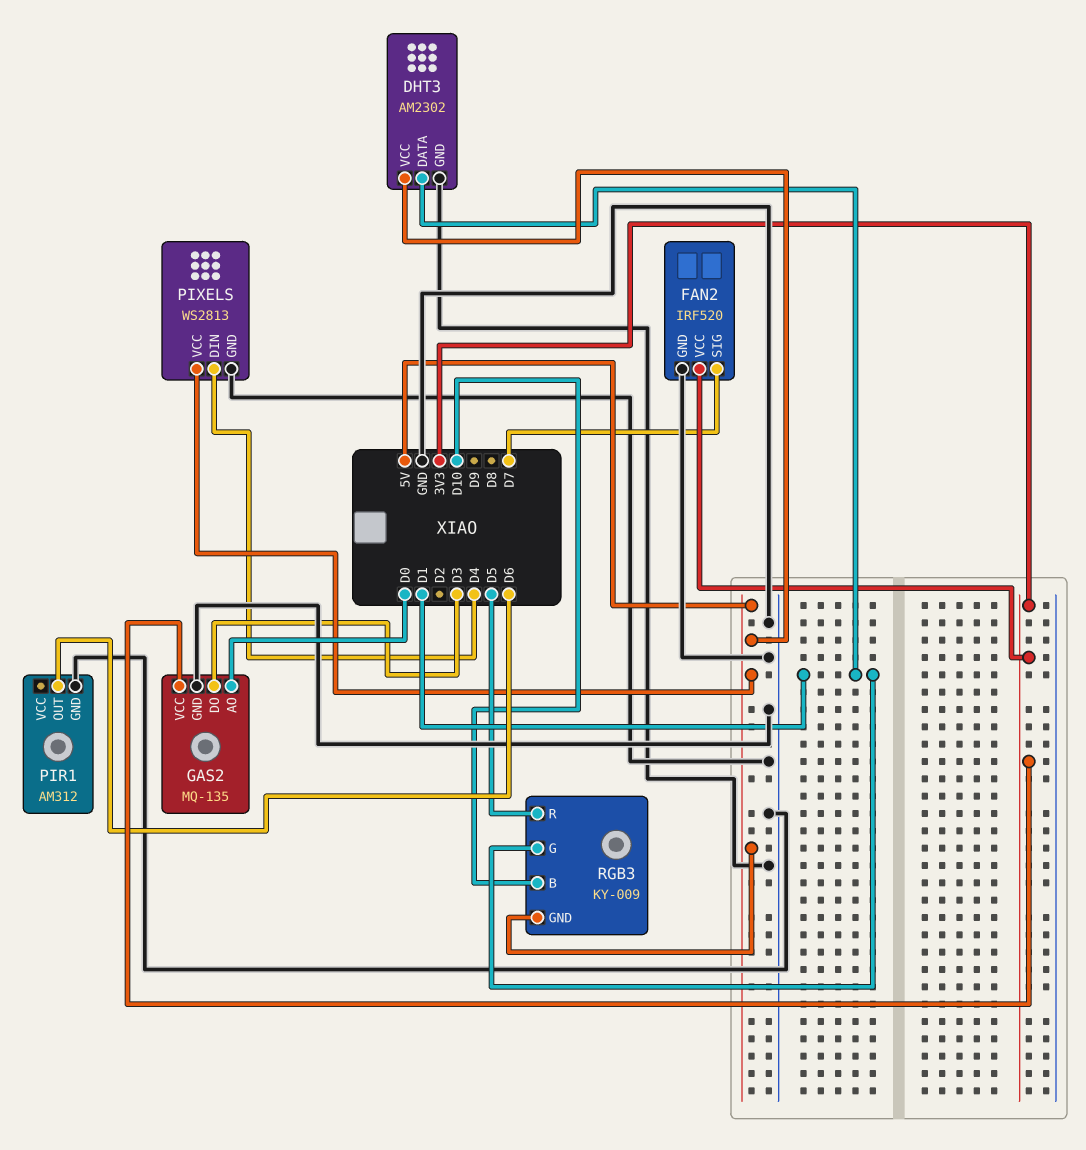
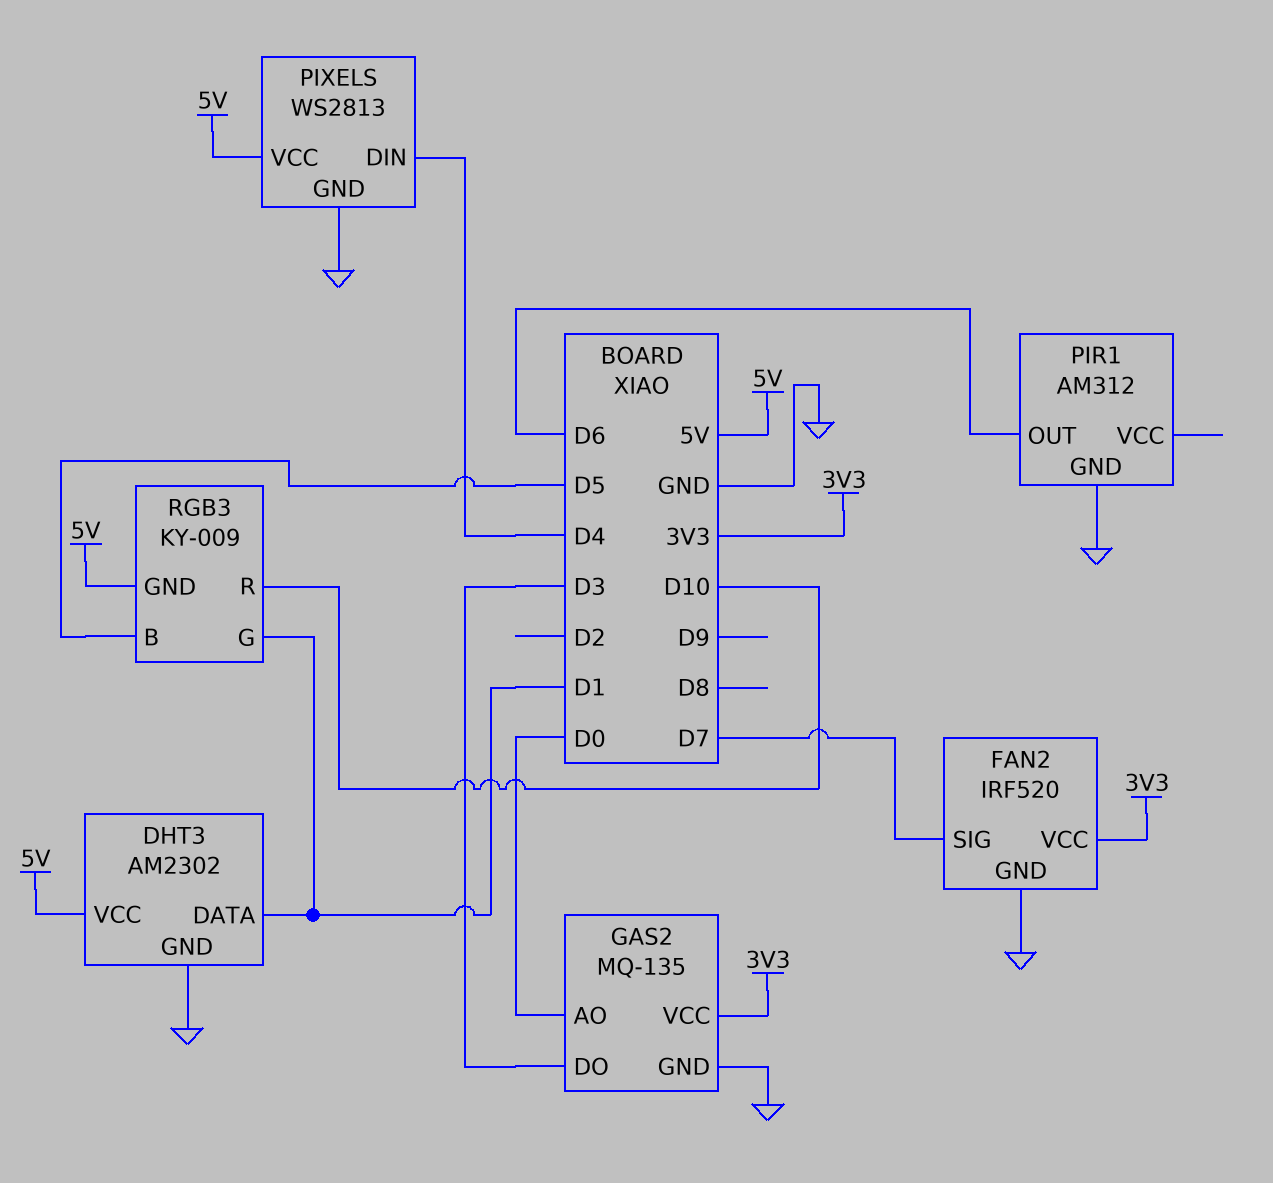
RGB3 pin B: D10 -> D5
RGB3 pin R: D5 -> D10

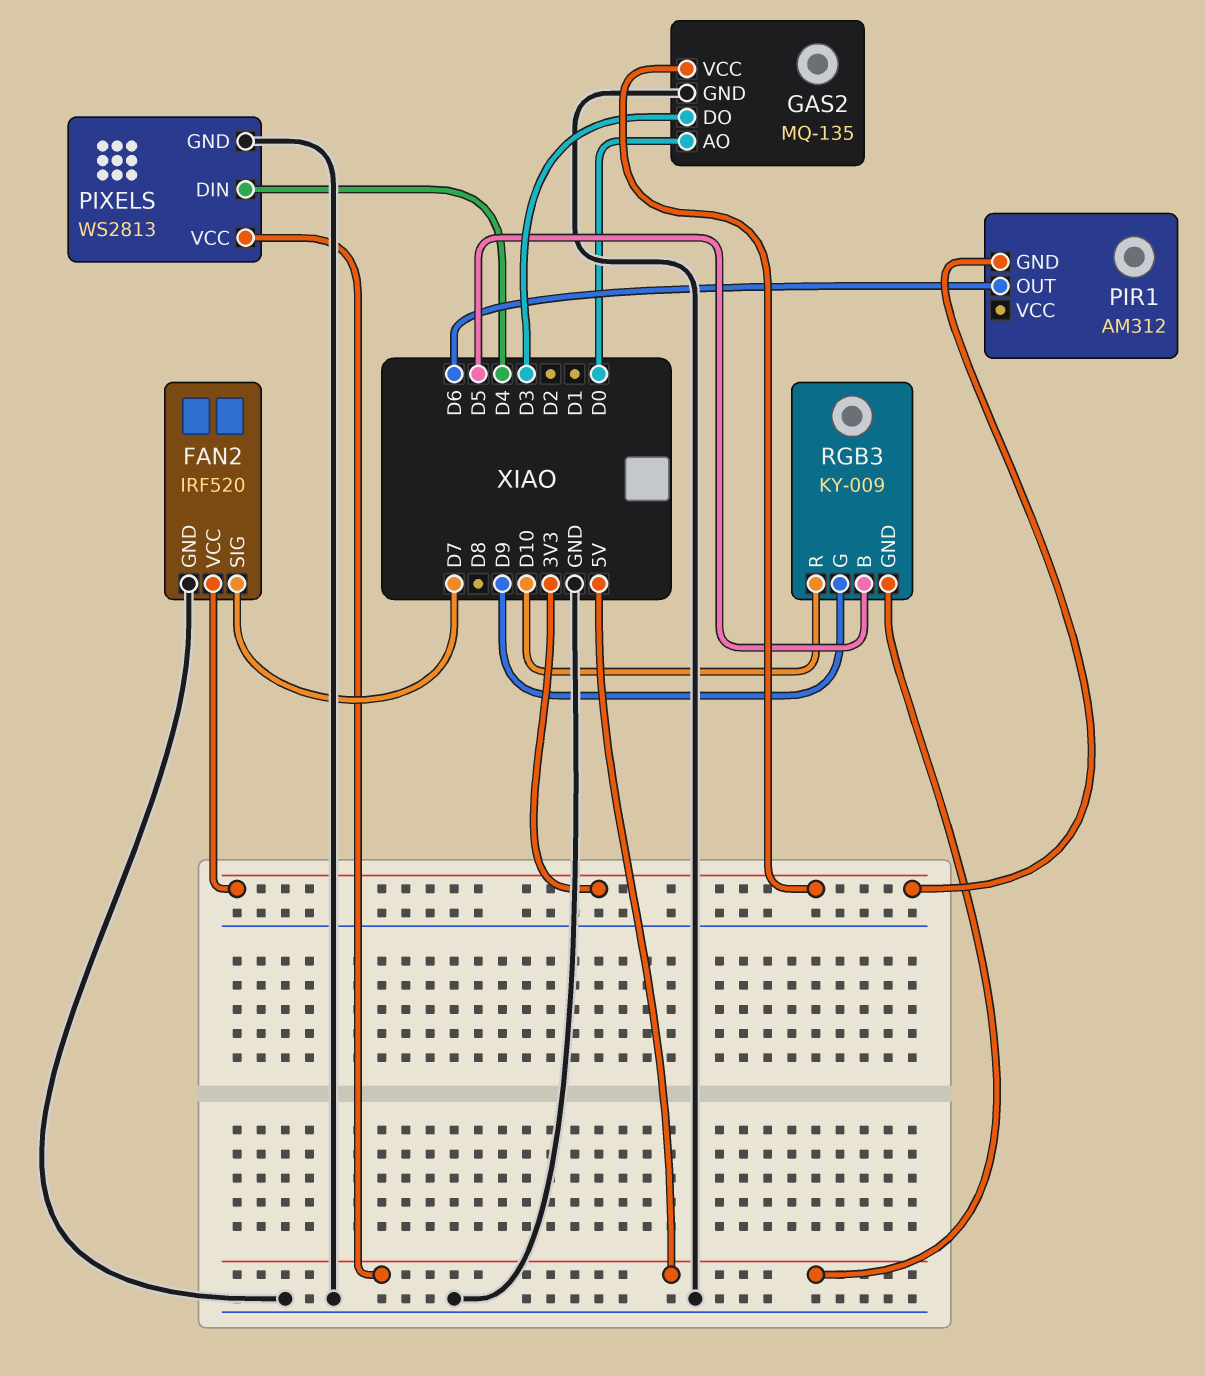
DHT3: AM2302 -> none
DHT3 pin DATA: D1 -> none
DHT3 pin GND: GND -> none
DHT3 pin VCC: 5V -> none
PIR1 pin GND: GND -> 3V3
RGB3 pin G: D1 -> D9

